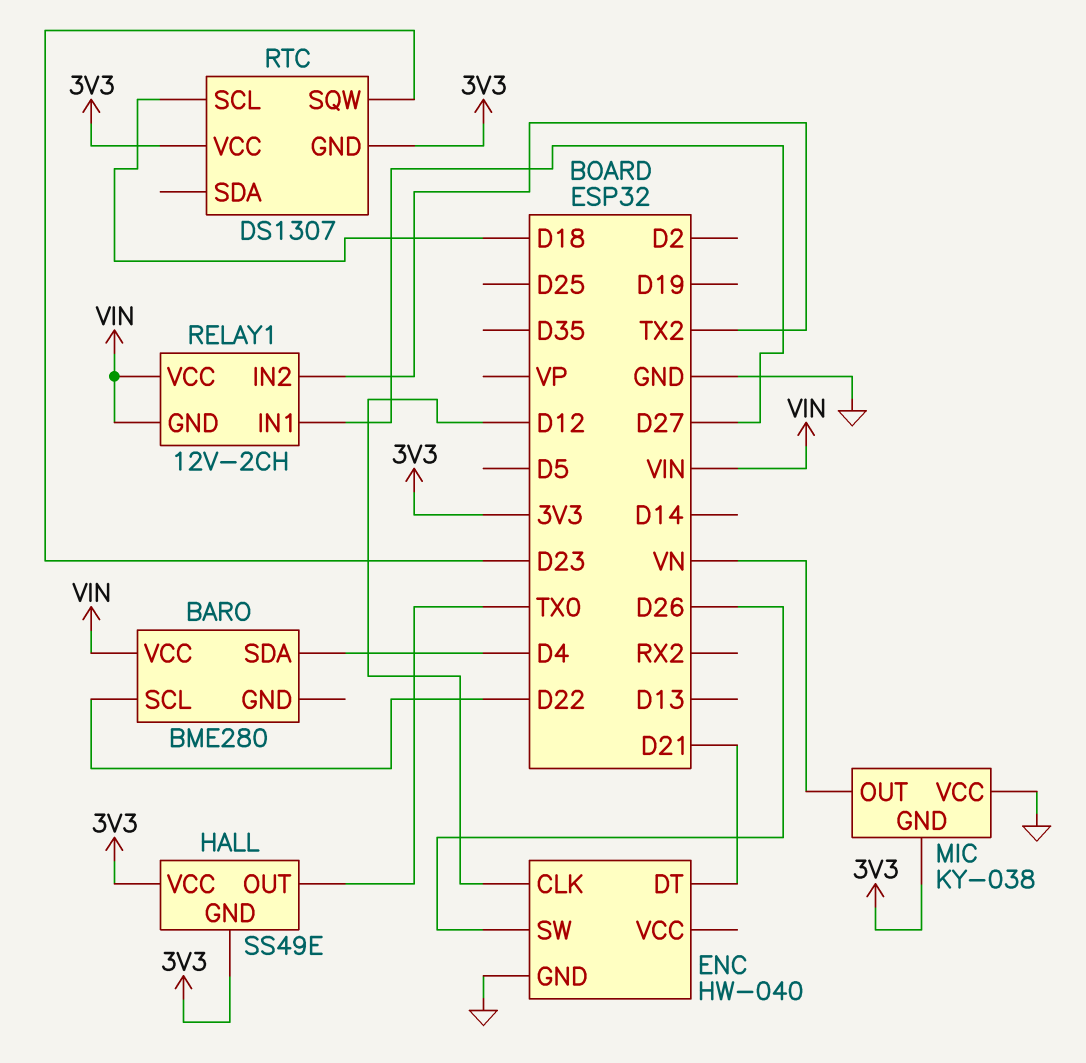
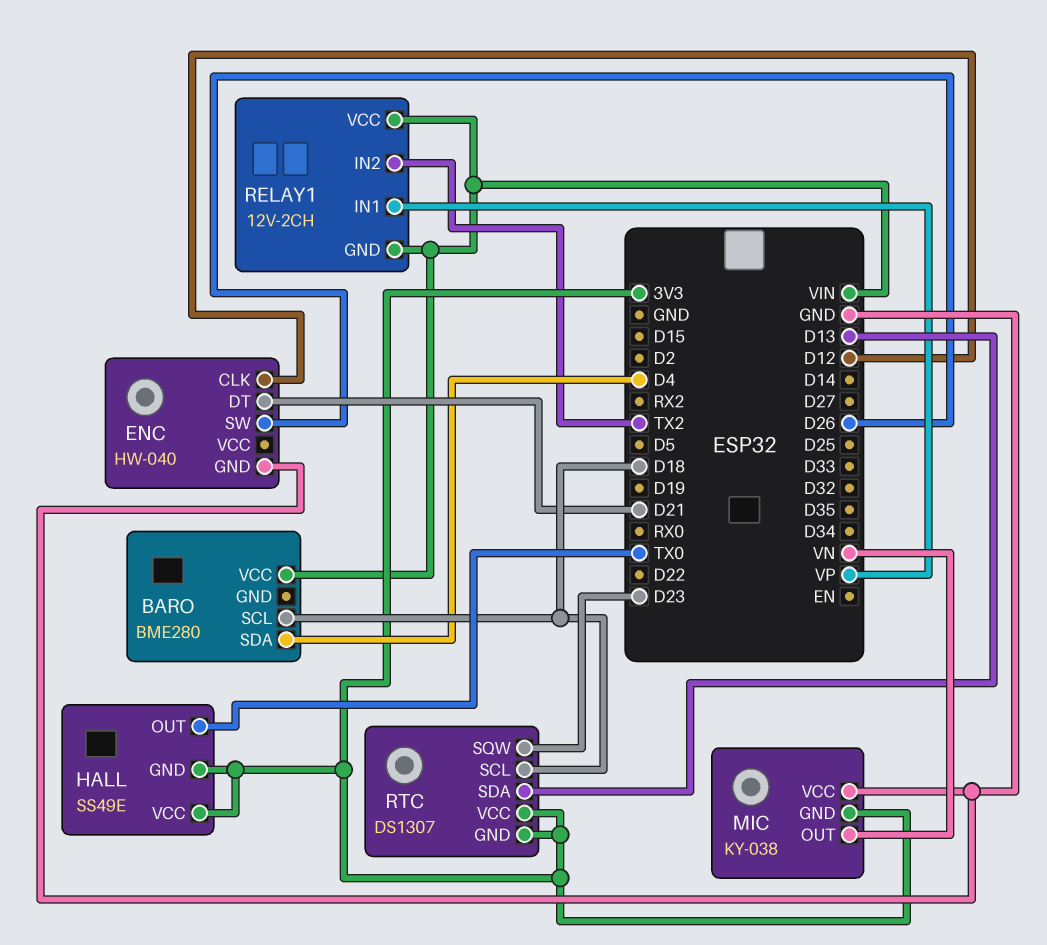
BARO pin SCL: D22 -> D18
RELAY1 pin IN1: D27 -> VP
RTC pin SDA: none -> D13

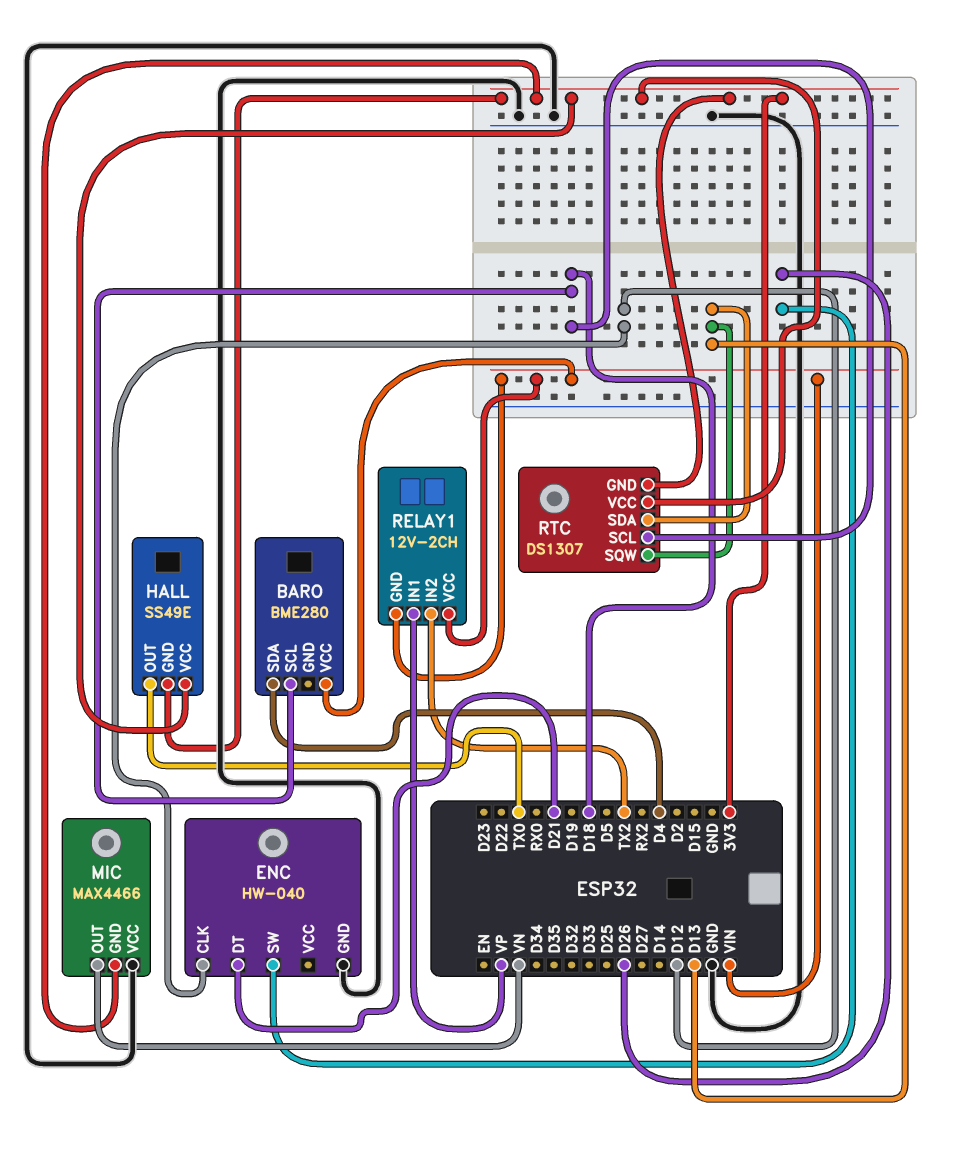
MIC: KY-038 -> MAX4466
RTC pin SQW: D23 -> D13

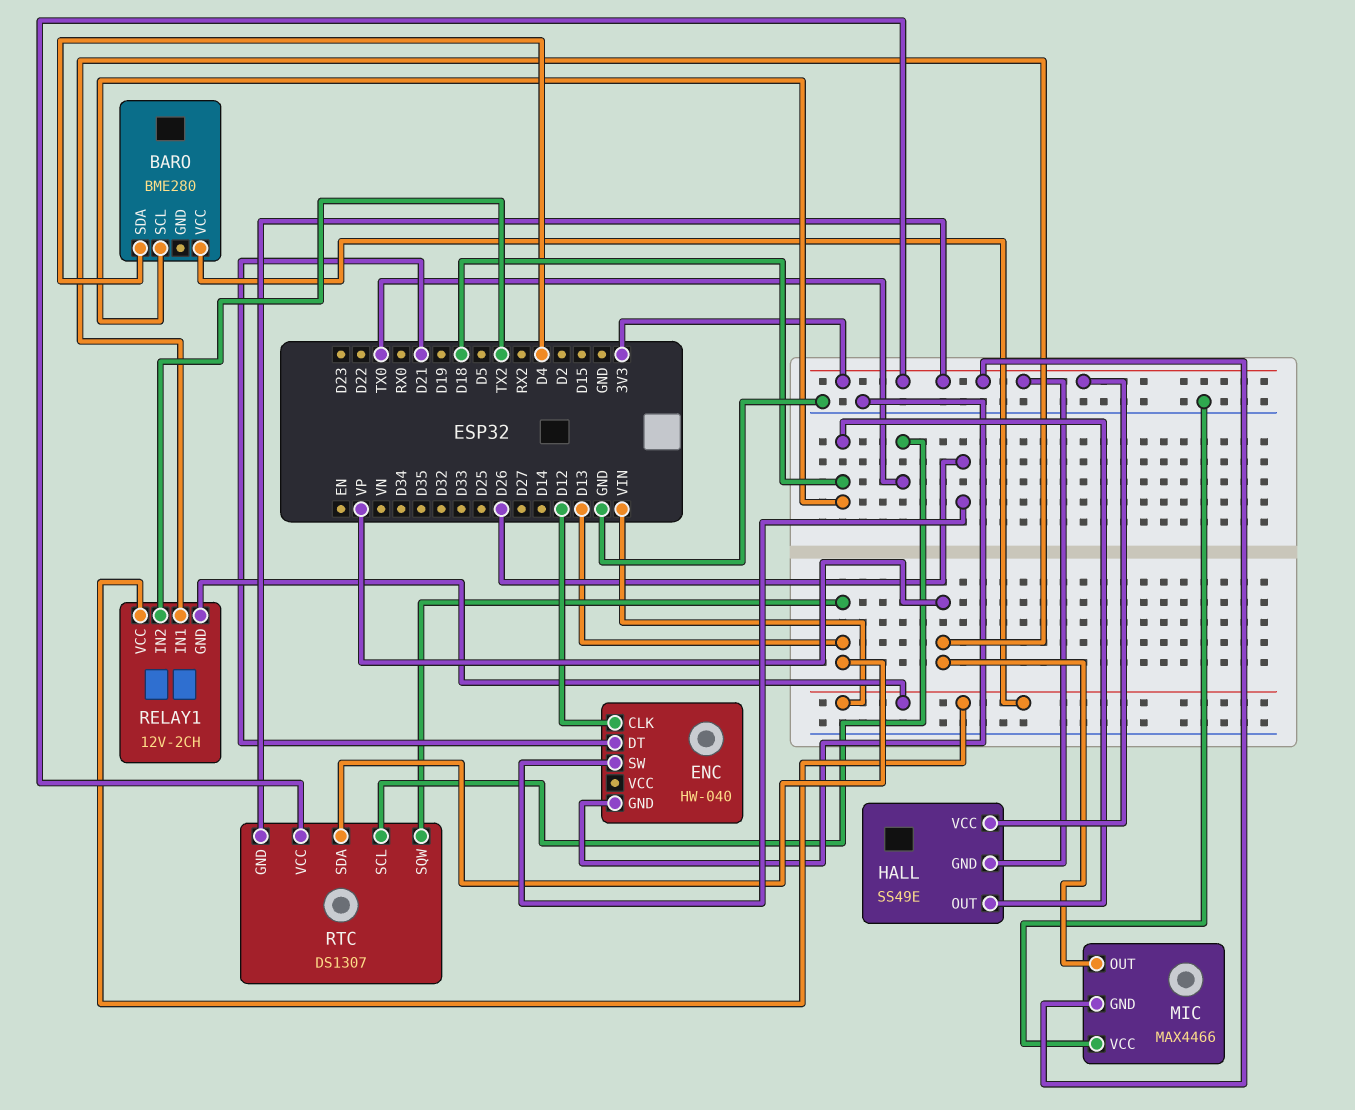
HALL pin OUT: TX0 -> D18
MIC pin OUT: VN -> VP
RTC pin SCL: D18 -> TX0

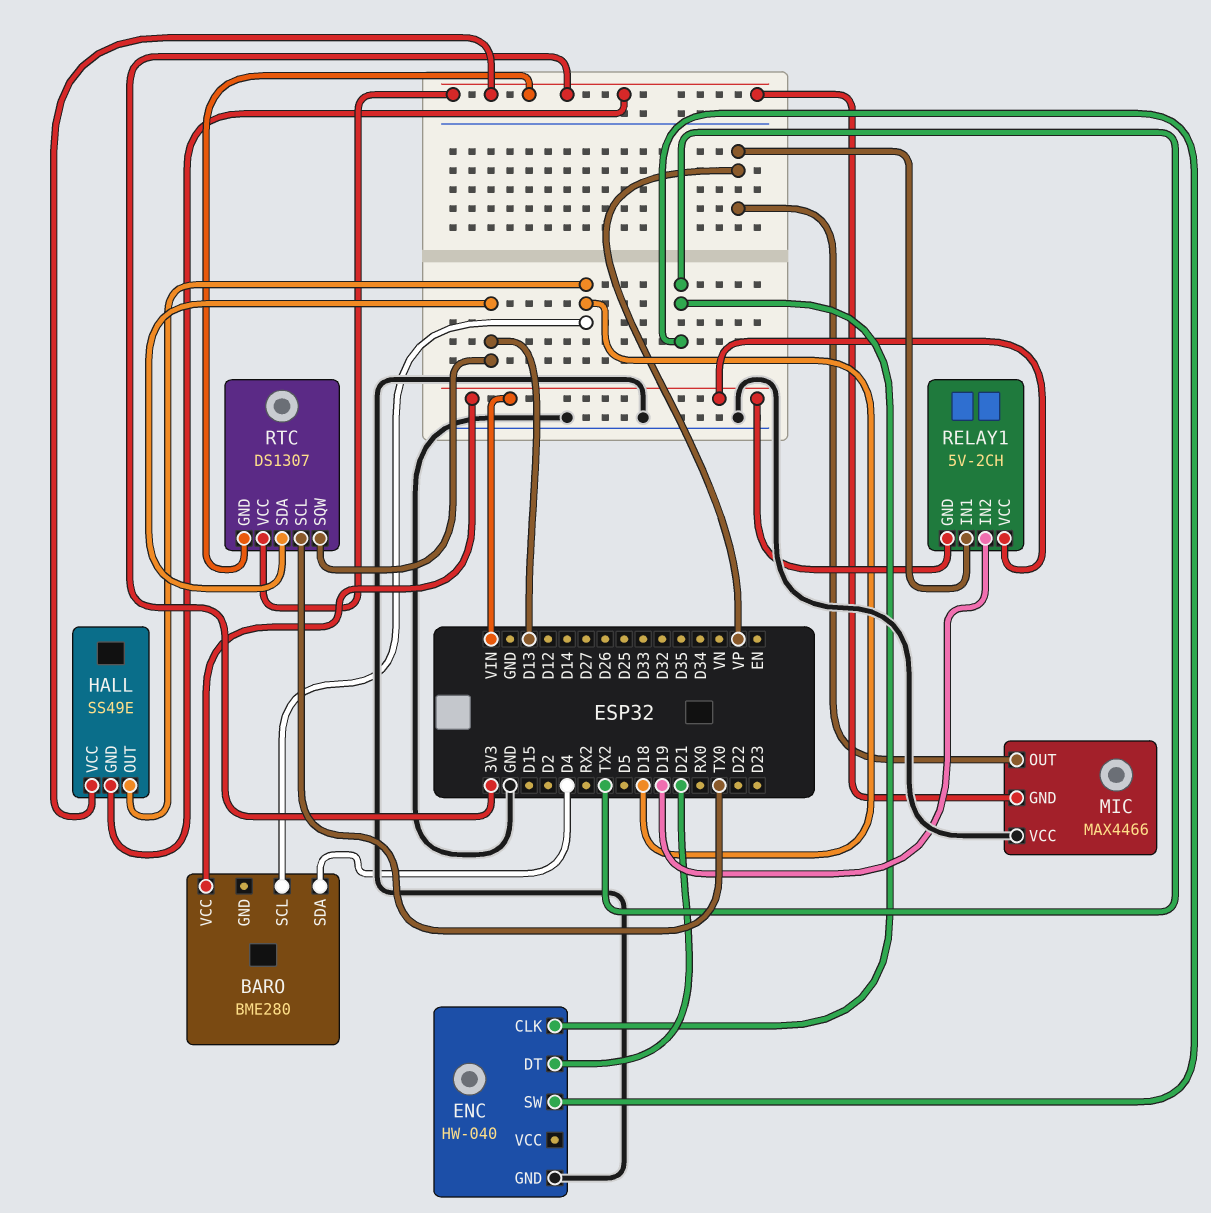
ENC pin CLK: D12 -> TX2
ENC pin SW: D26 -> TX2
RELAY1: 12V-2CH -> 5V-2CH
RELAY1 pin IN2: TX2 -> D19

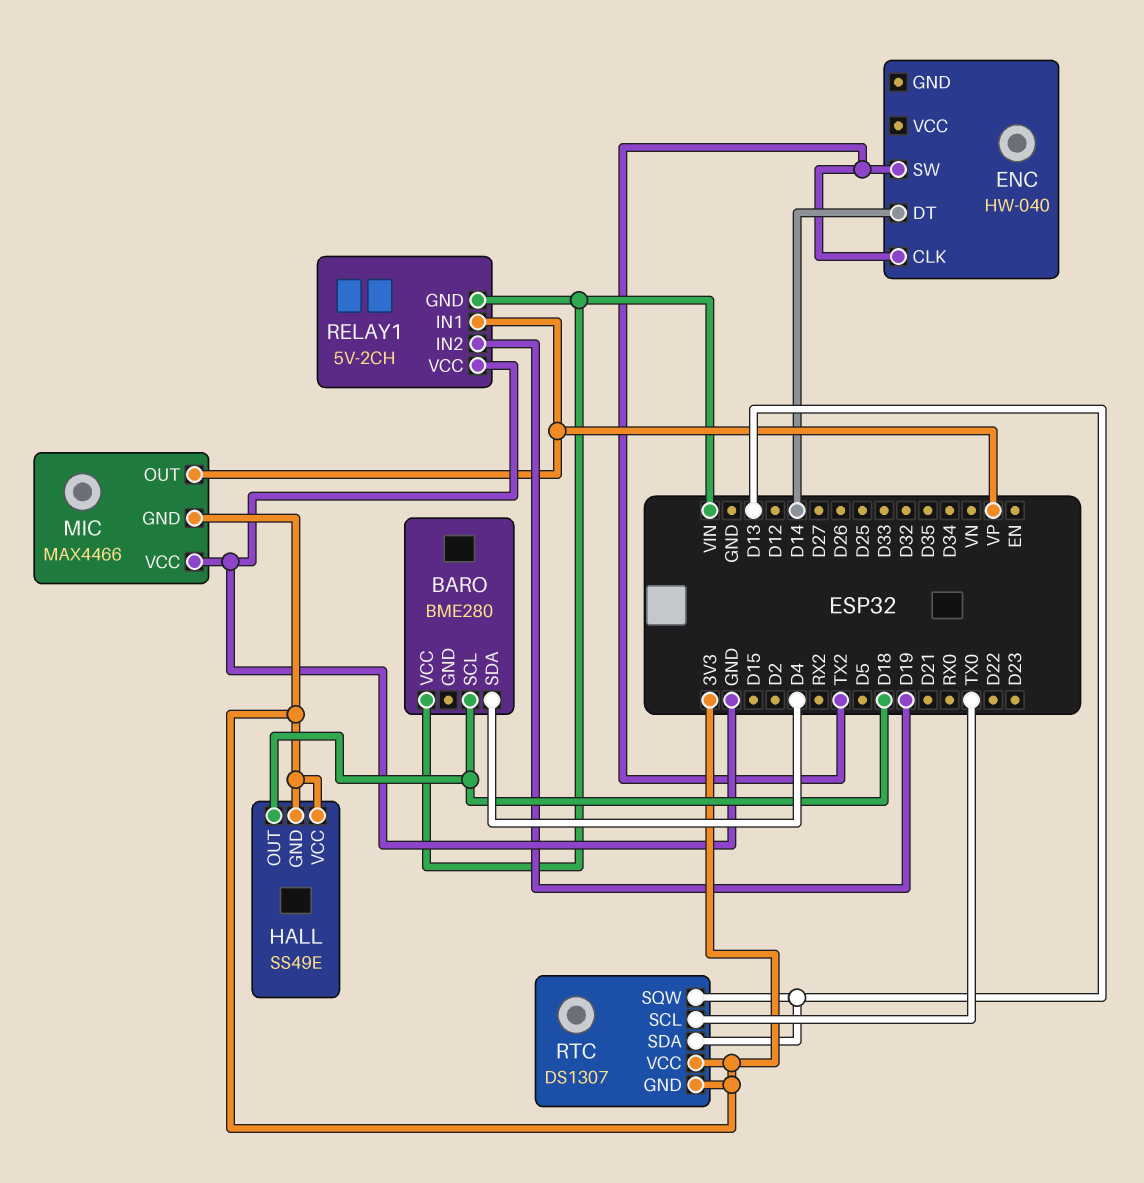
ENC pin DT: D21 -> D14
ENC pin GND: GND -> none
RELAY1 pin VCC: VIN -> GND

